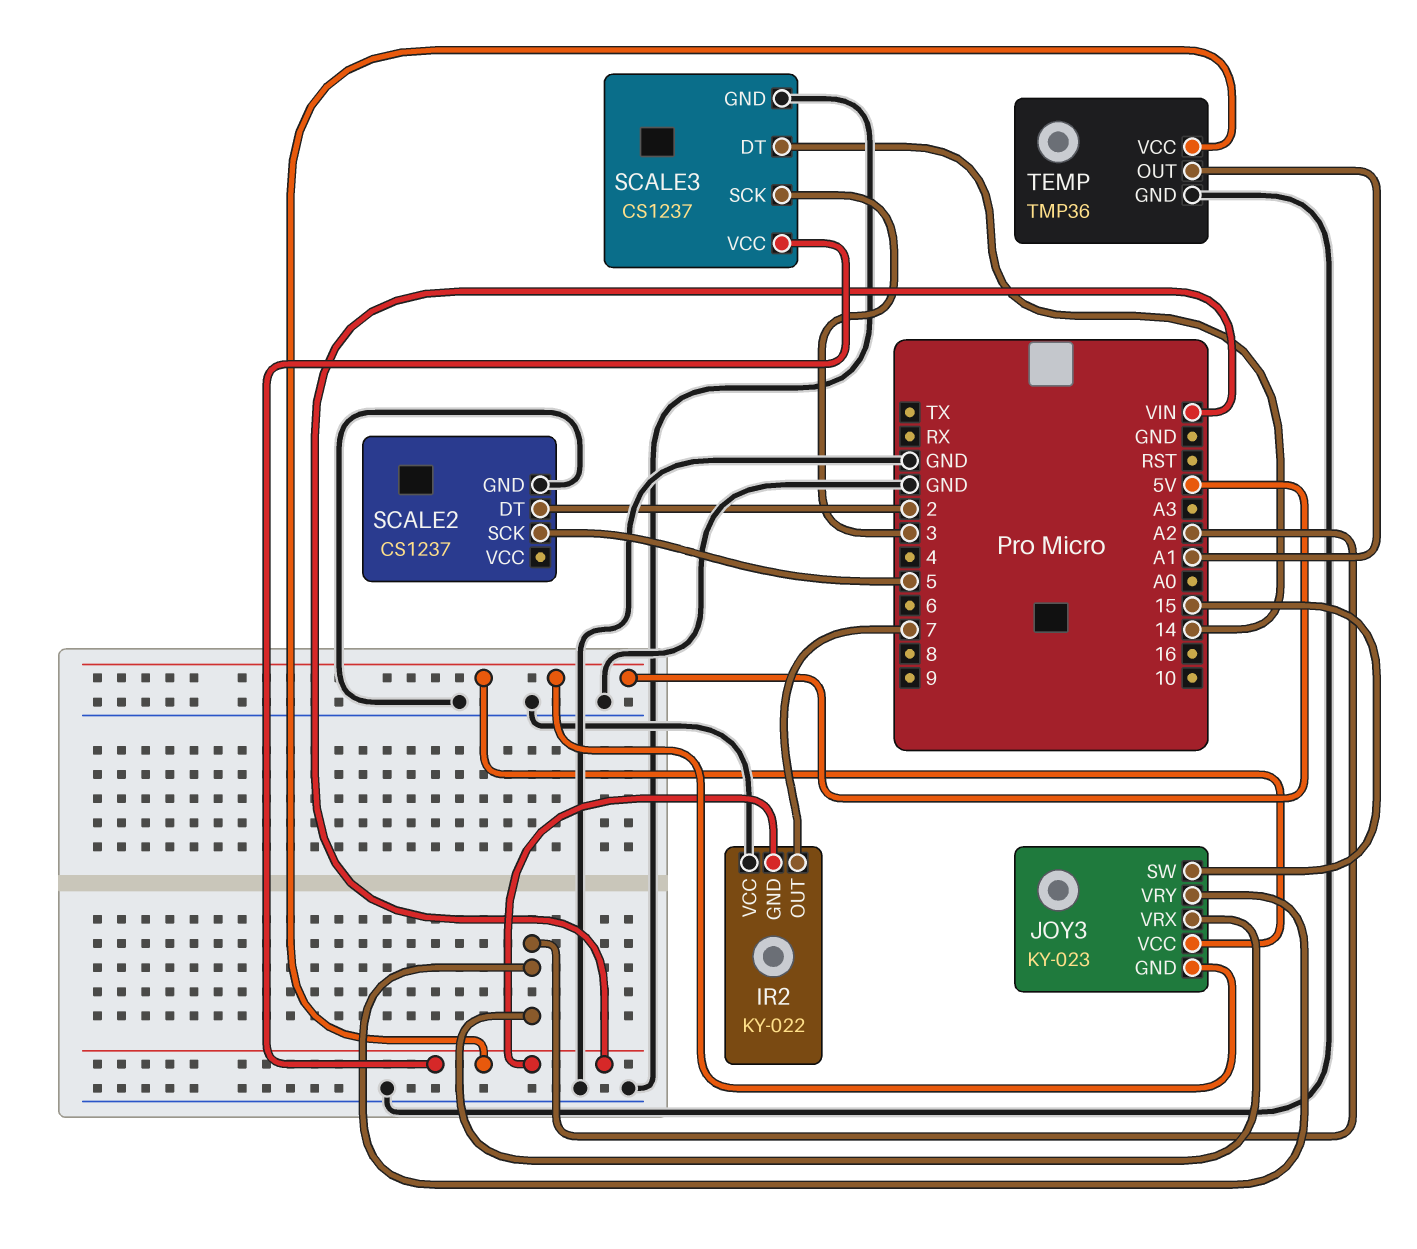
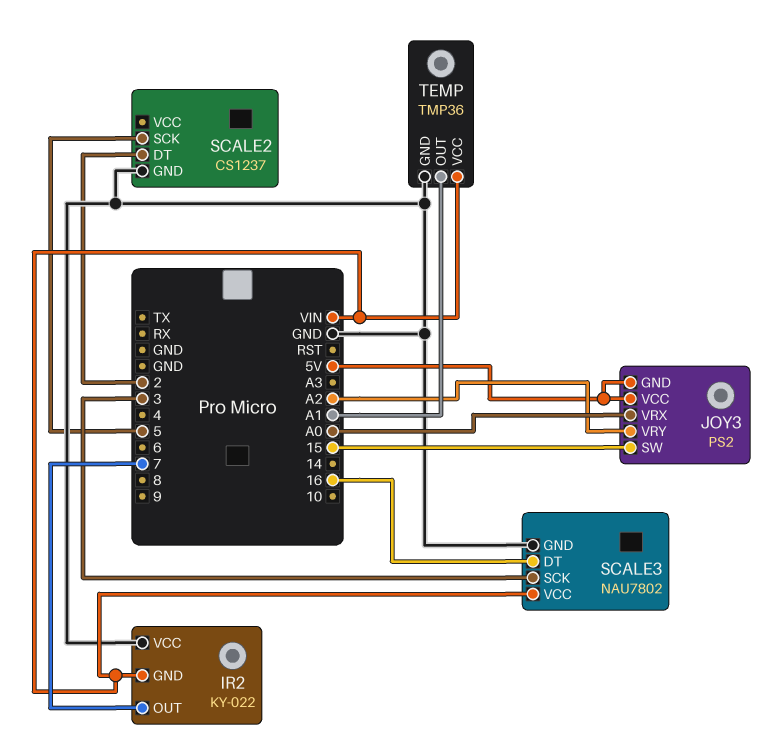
JOY3: KY-023 -> PS2
JOY3 pin VRX: A2 -> A0
SCALE3: CS1237 -> NAU7802
SCALE3 pin DT: 14 -> 16

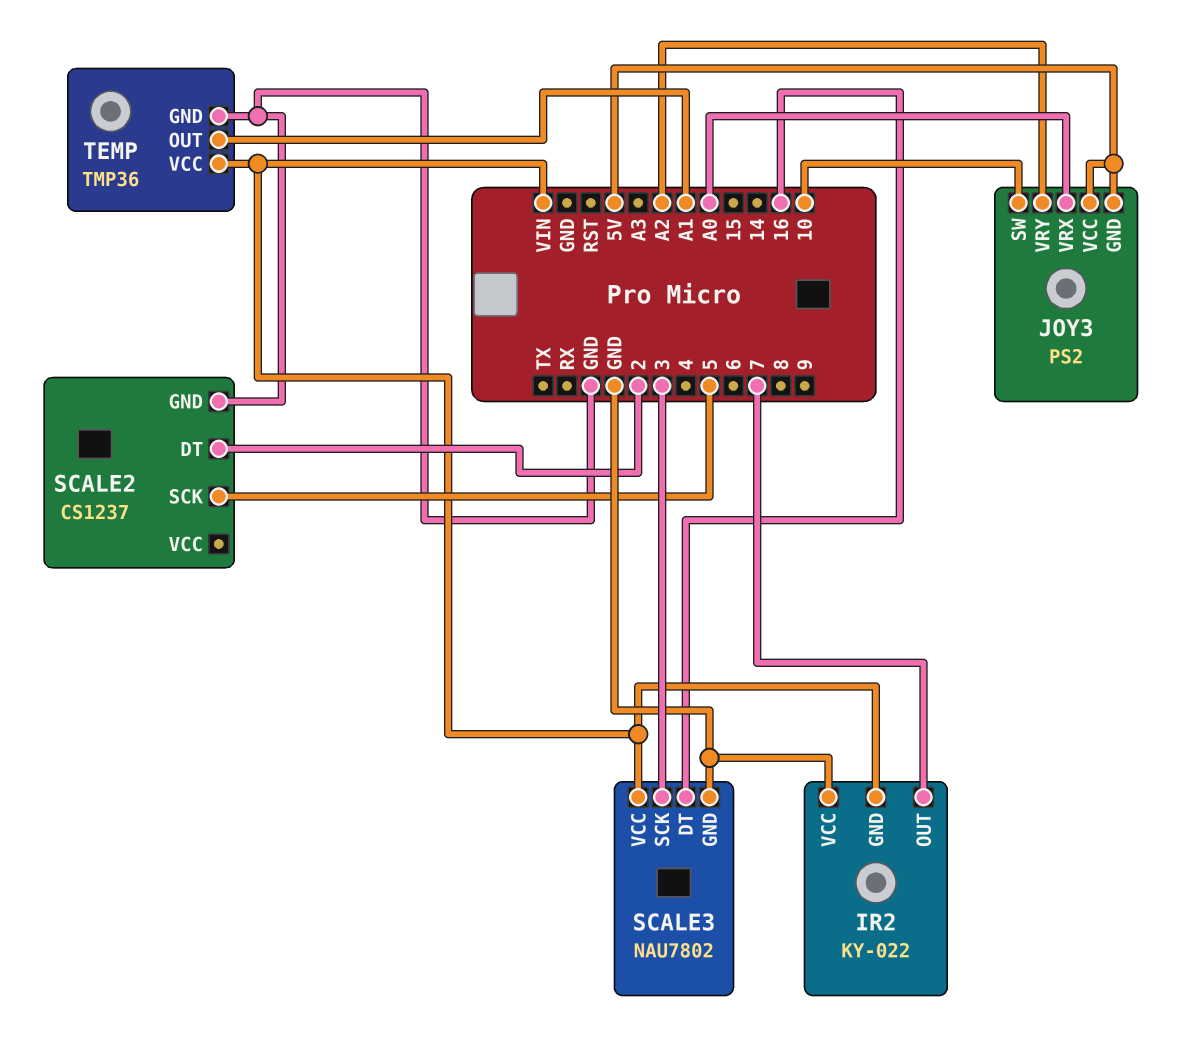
JOY3 pin SW: 15 -> 10

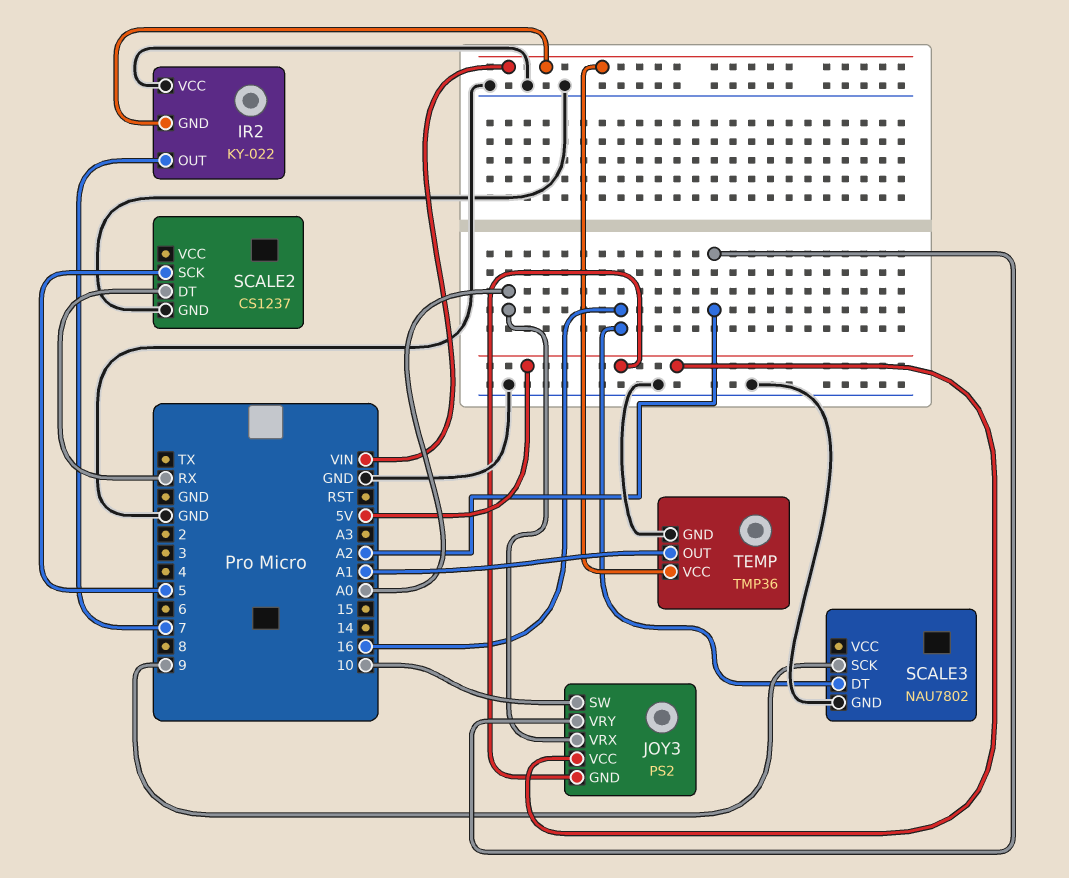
SCALE2 pin DT: 2 -> RX
SCALE3 pin SCK: 3 -> 9
SCALE3 pin VCC: VIN -> none

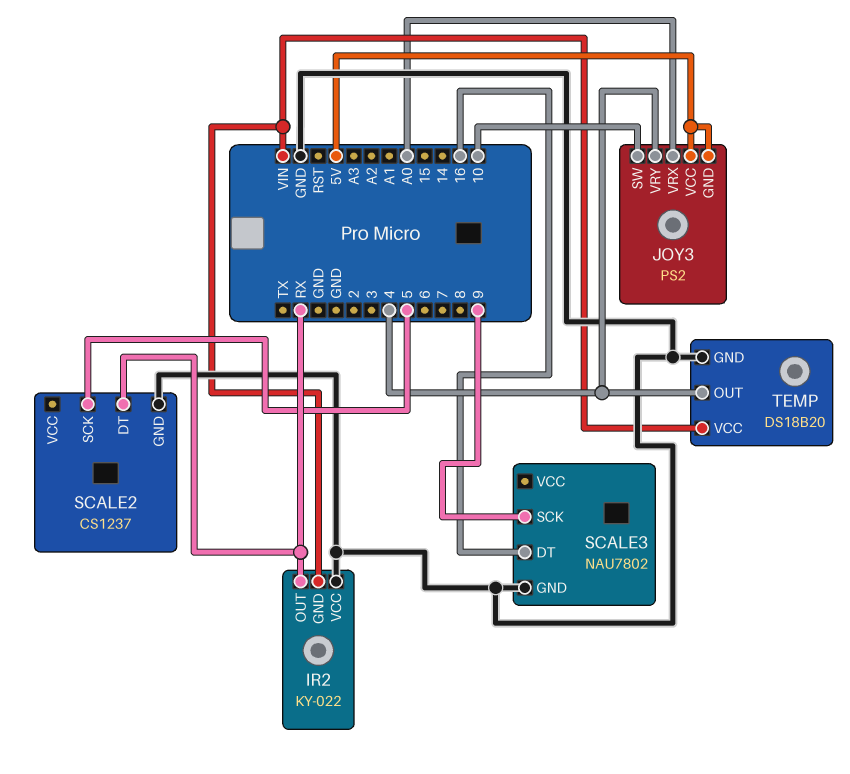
IR2 pin OUT: 7 -> RX
JOY3 pin VRY: A2 -> 4
TEMP: TMP36 -> DS18B20
TEMP pin OUT: A1 -> 4

